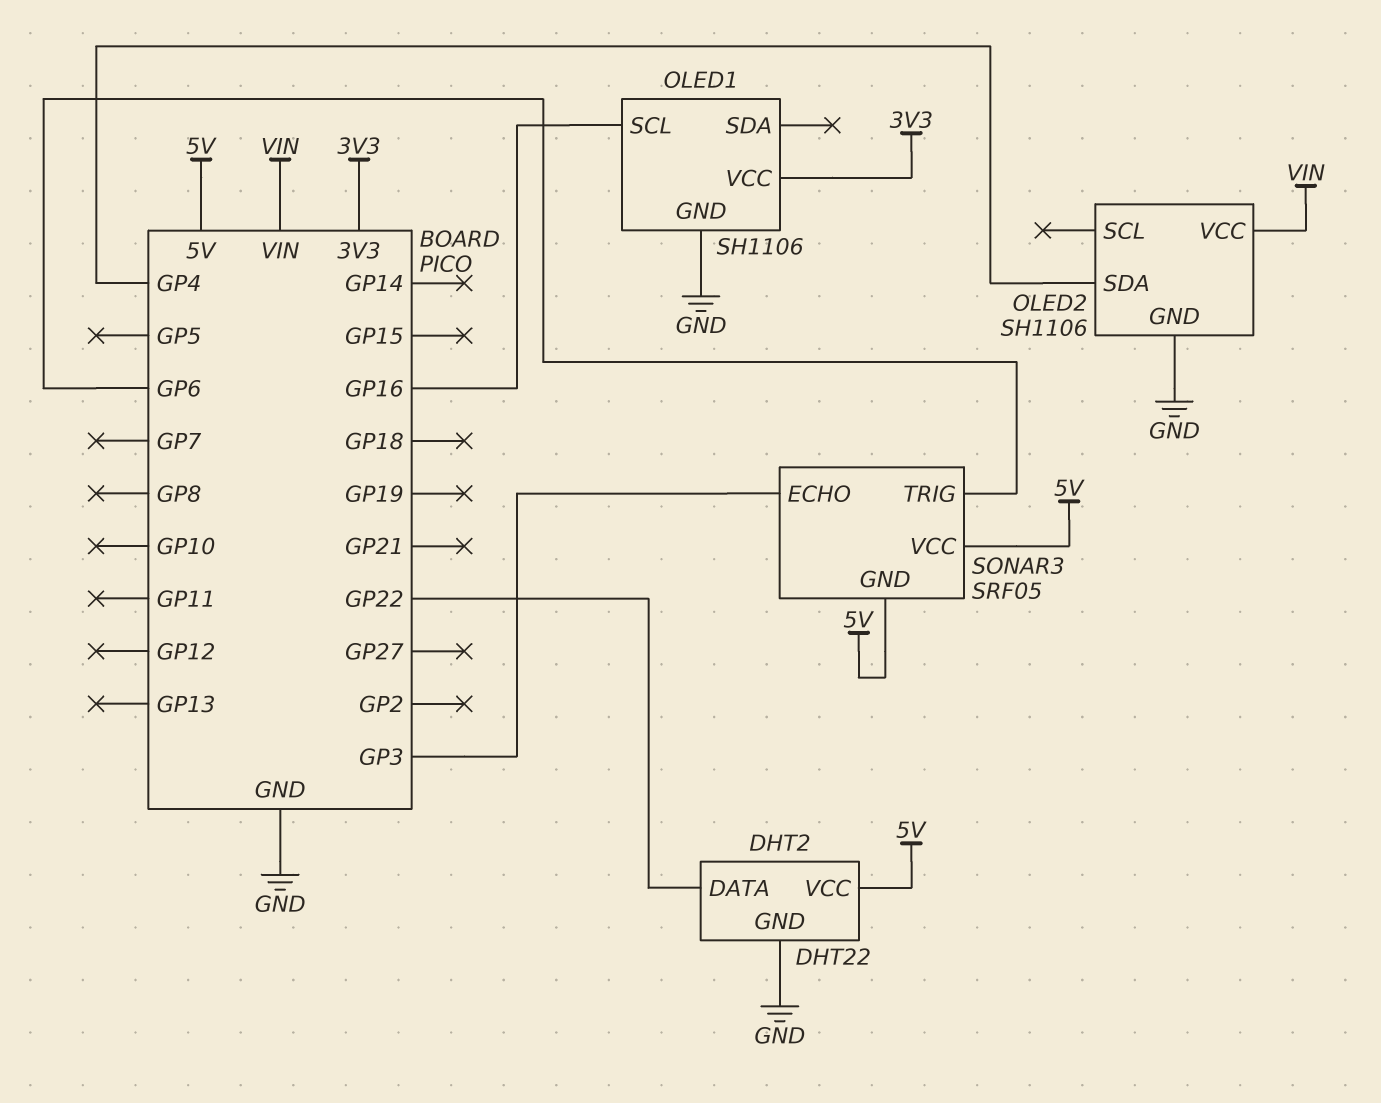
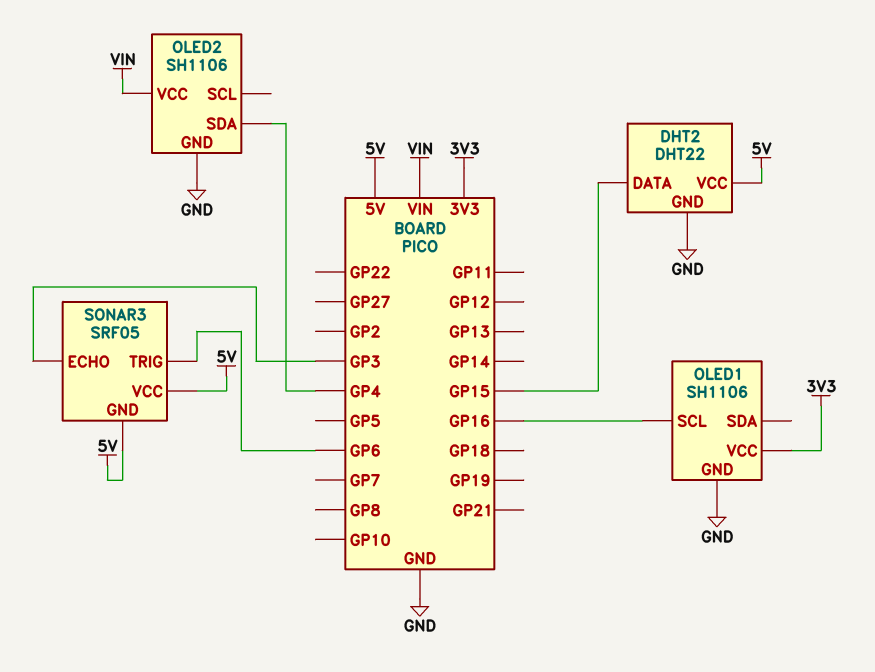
DHT2 pin DATA: GP22 -> GP15

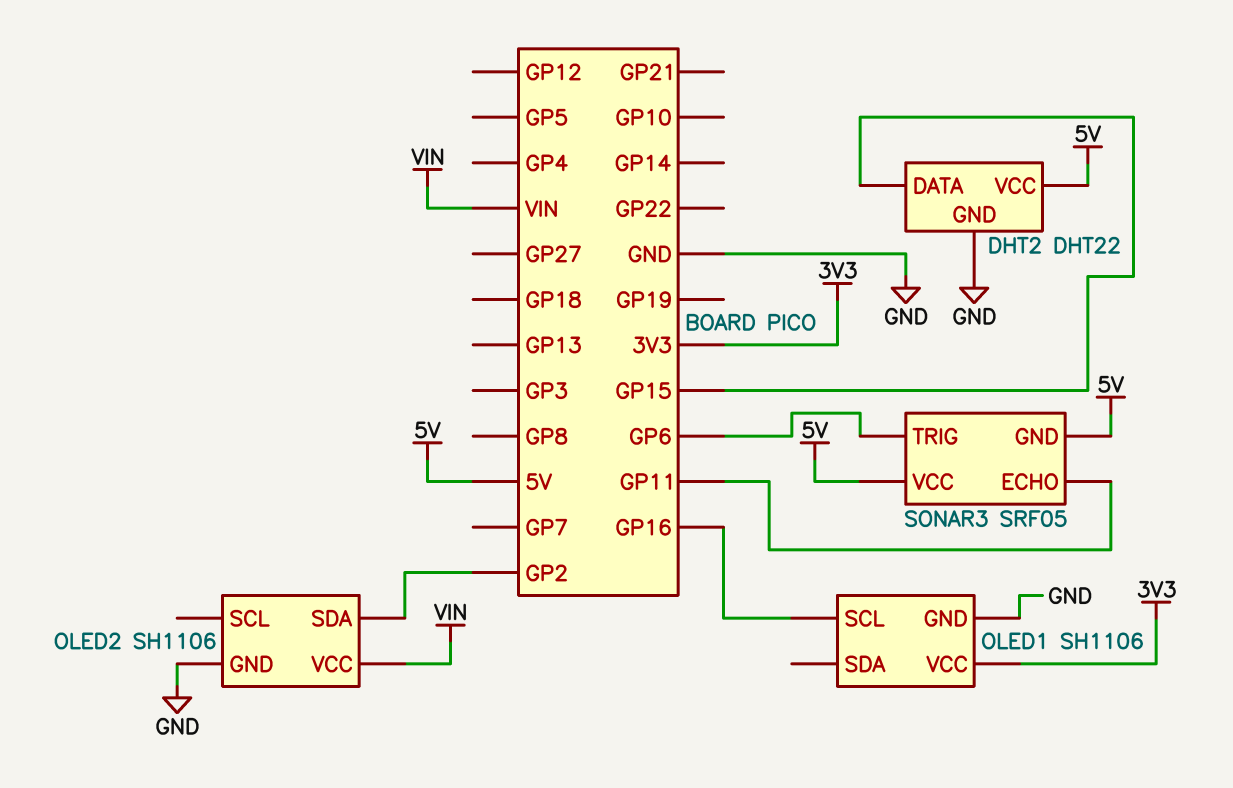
OLED2 pin SDA: GP4 -> GP2
SONAR3 pin ECHO: GP3 -> GP11

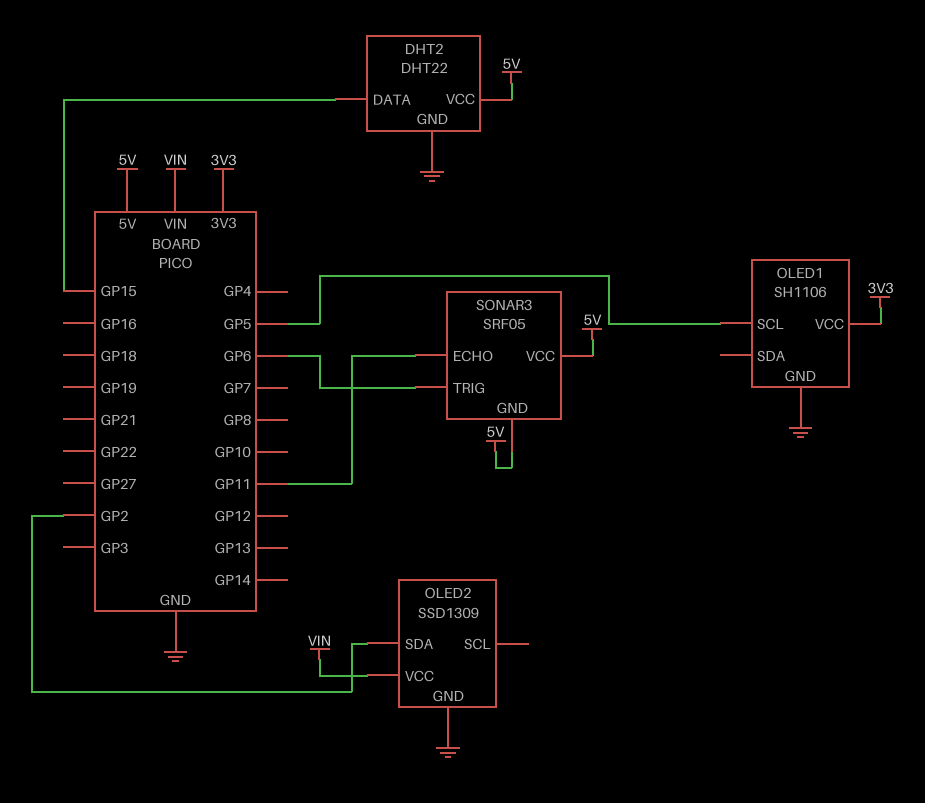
OLED1 pin SCL: GP16 -> GP5
OLED2: SH1106 -> SSD1309

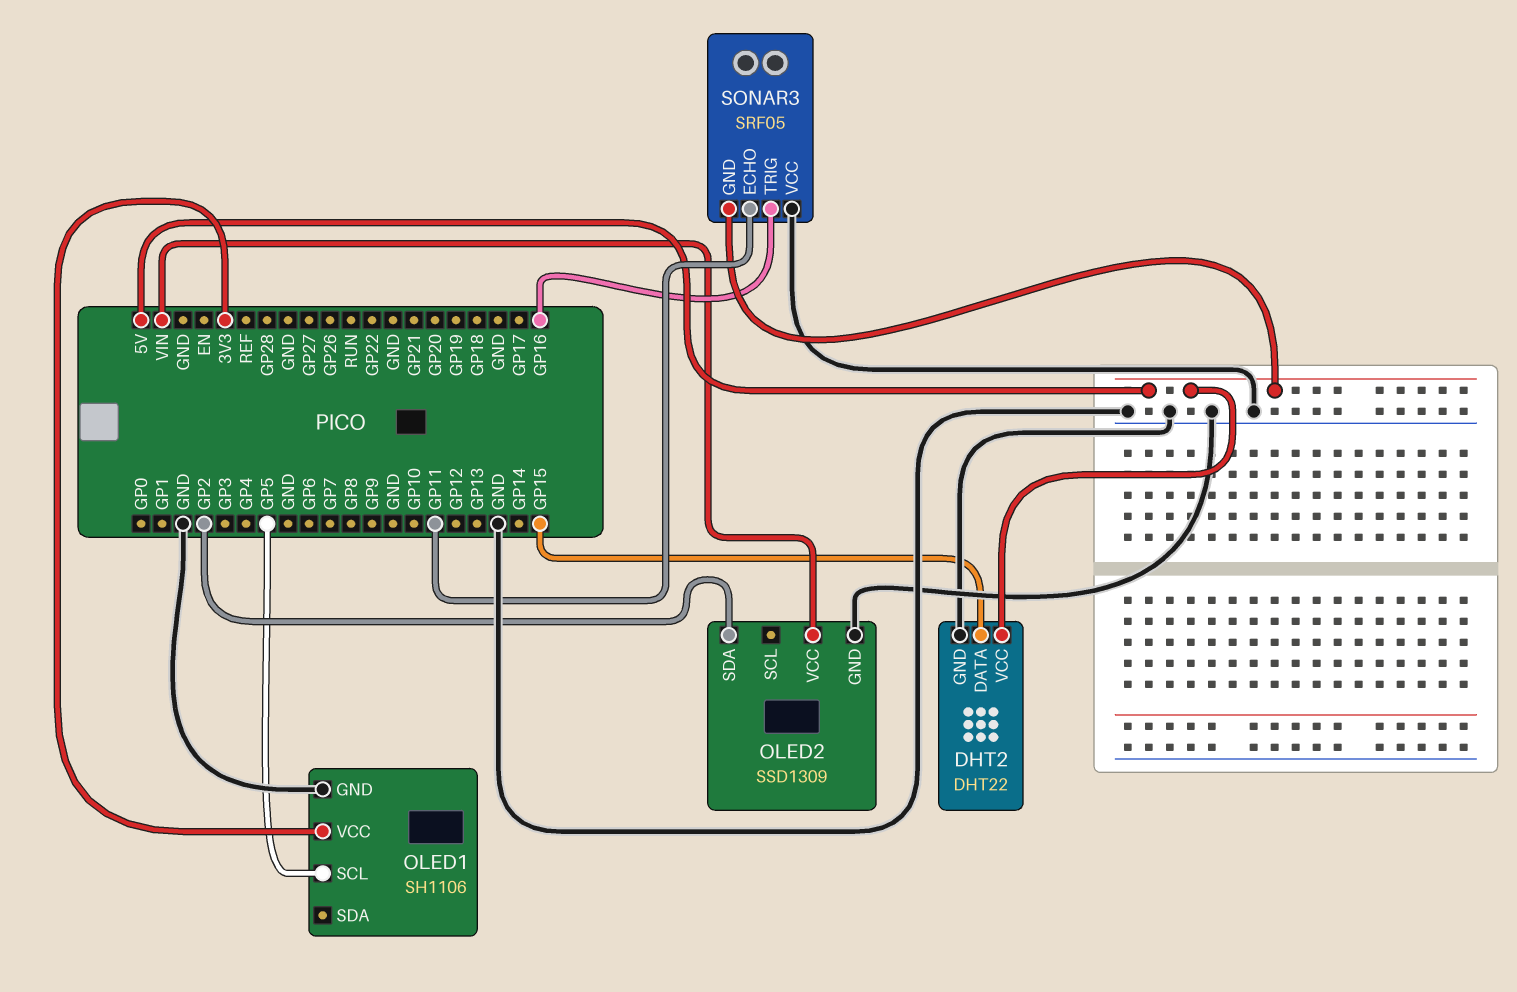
SONAR3 pin TRIG: GP6 -> GP16
SONAR3 pin VCC: 5V -> GND

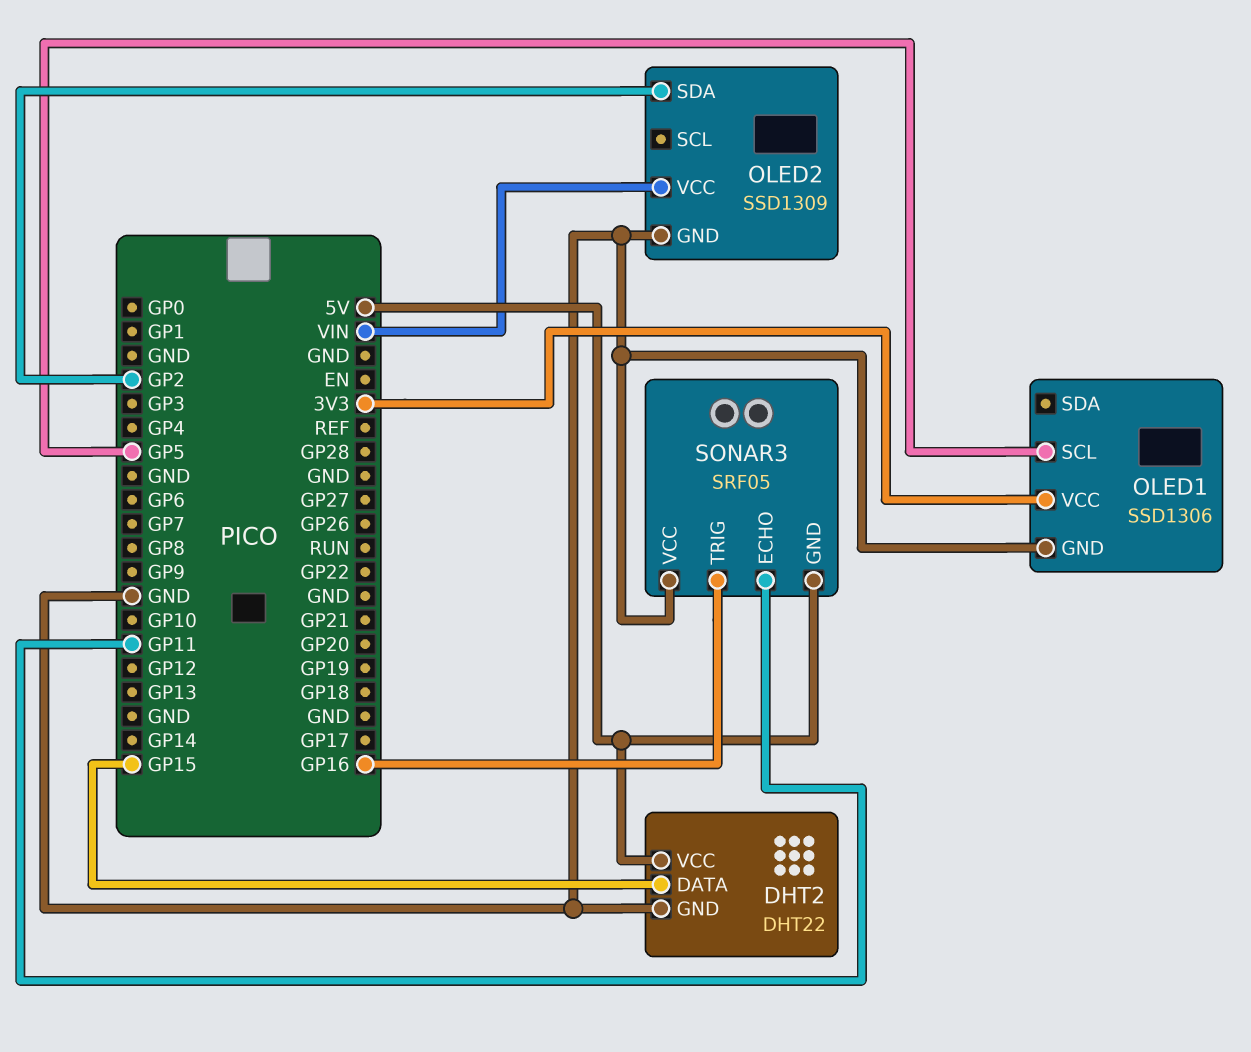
OLED1: SH1106 -> SSD1306

